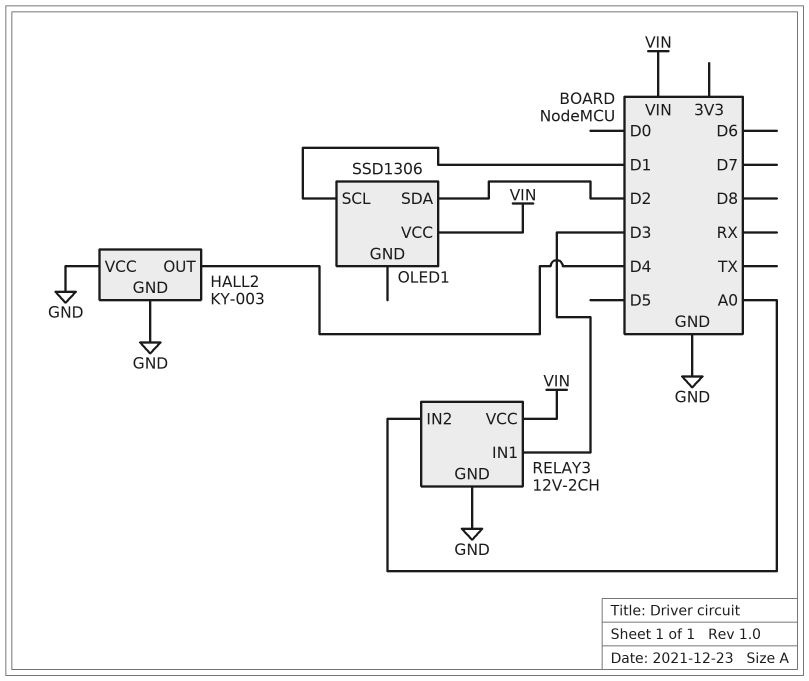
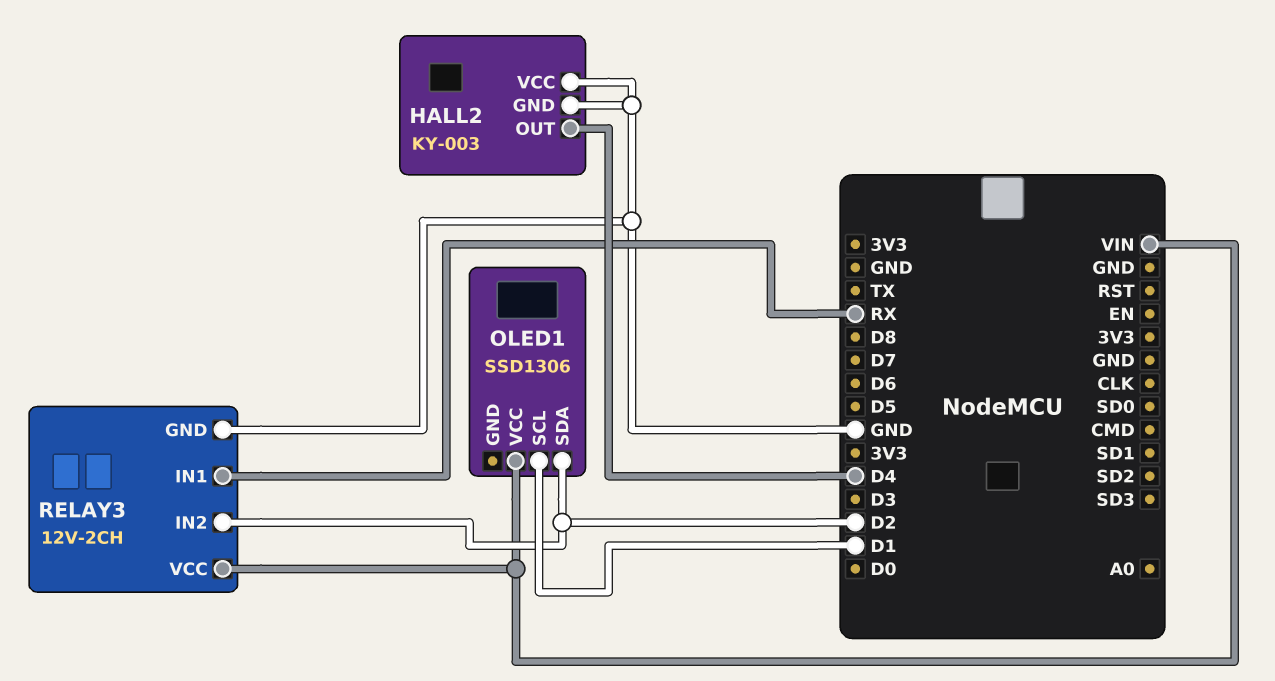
RELAY3 pin IN1: D3 -> RX
RELAY3 pin IN2: A0 -> D2

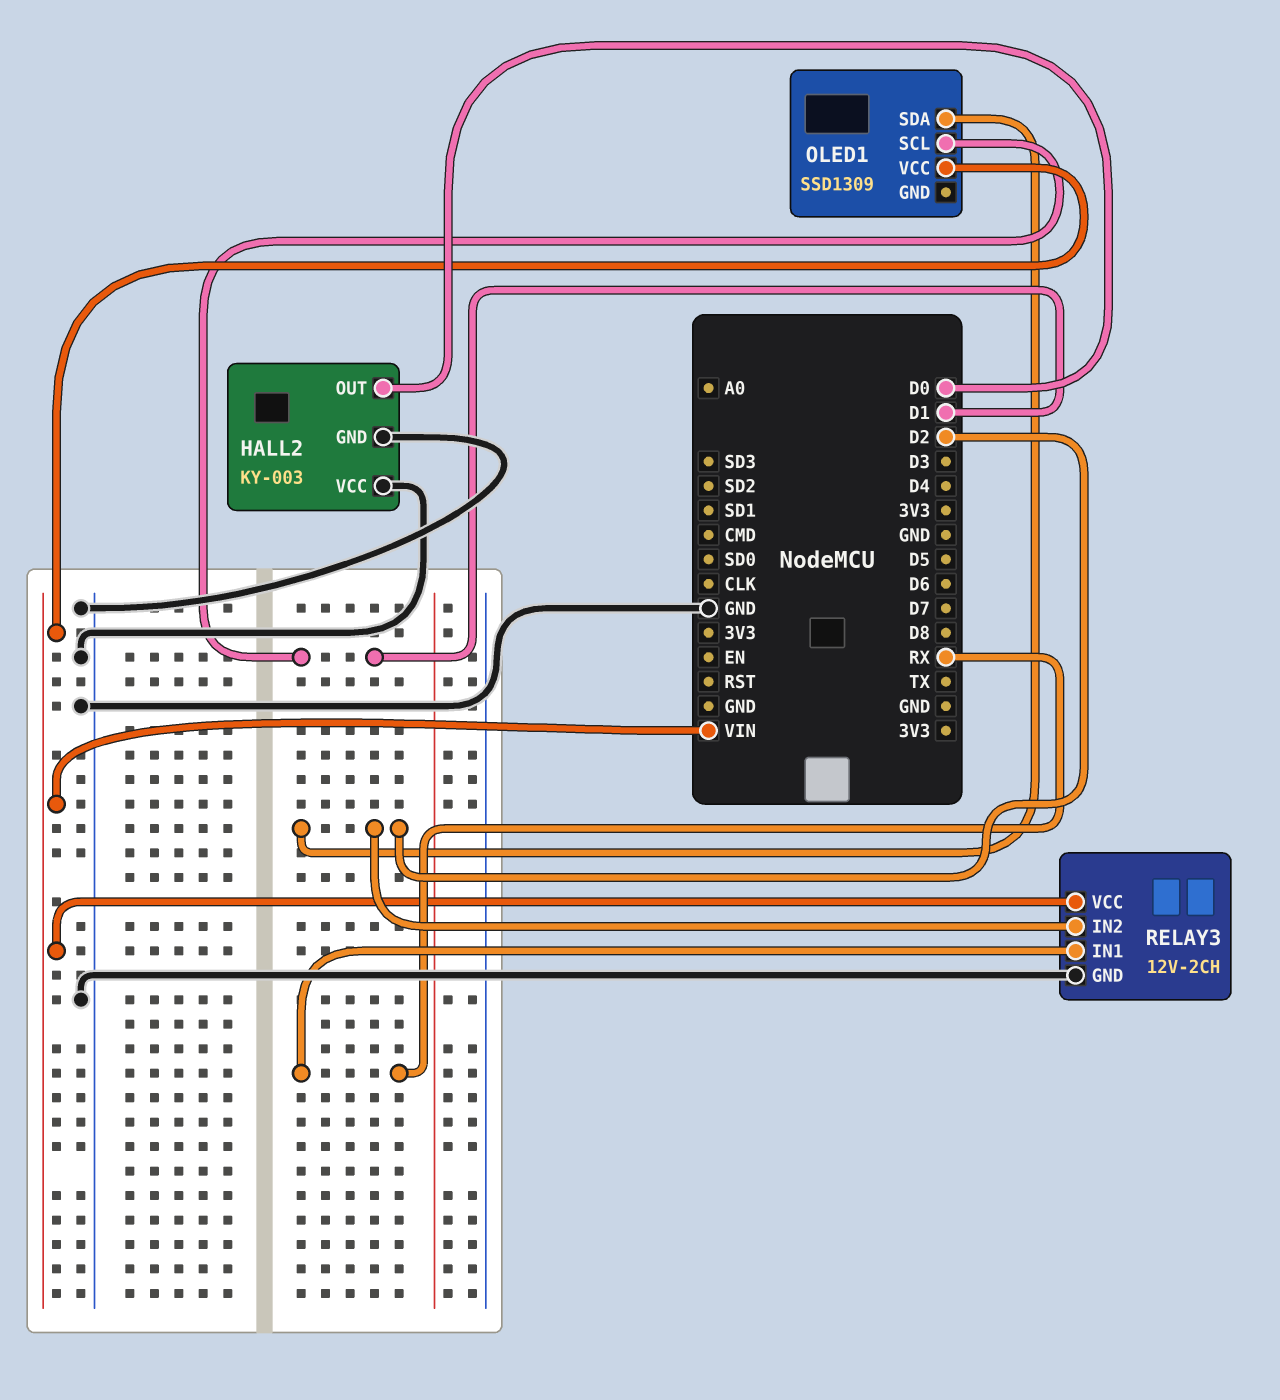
HALL2 pin OUT: D4 -> D0
OLED1: SSD1306 -> SSD1309

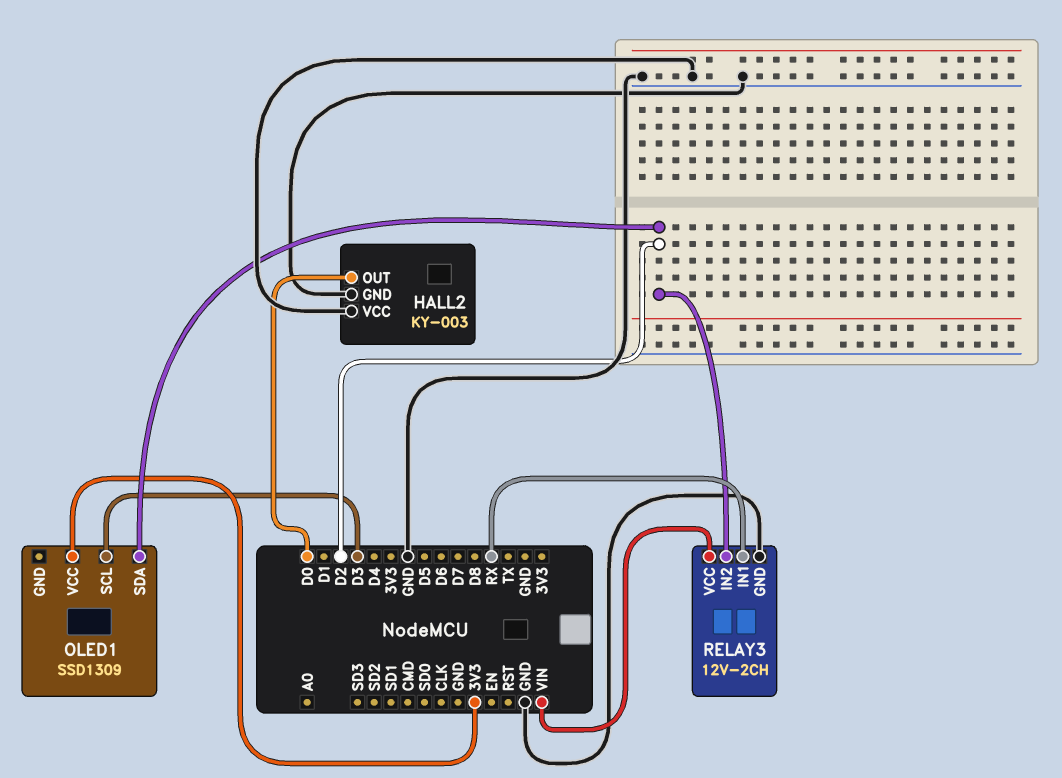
OLED1 pin SCL: D1 -> D3
OLED1 pin VCC: VIN -> 3V3

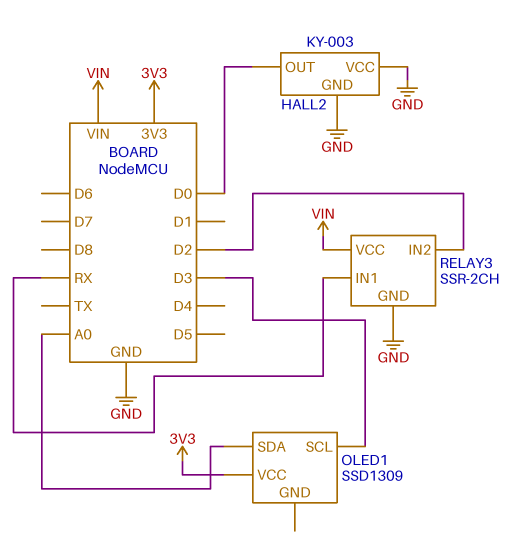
OLED1 pin SDA: D2 -> A0
RELAY3: 12V-2CH -> SSR-2CH

